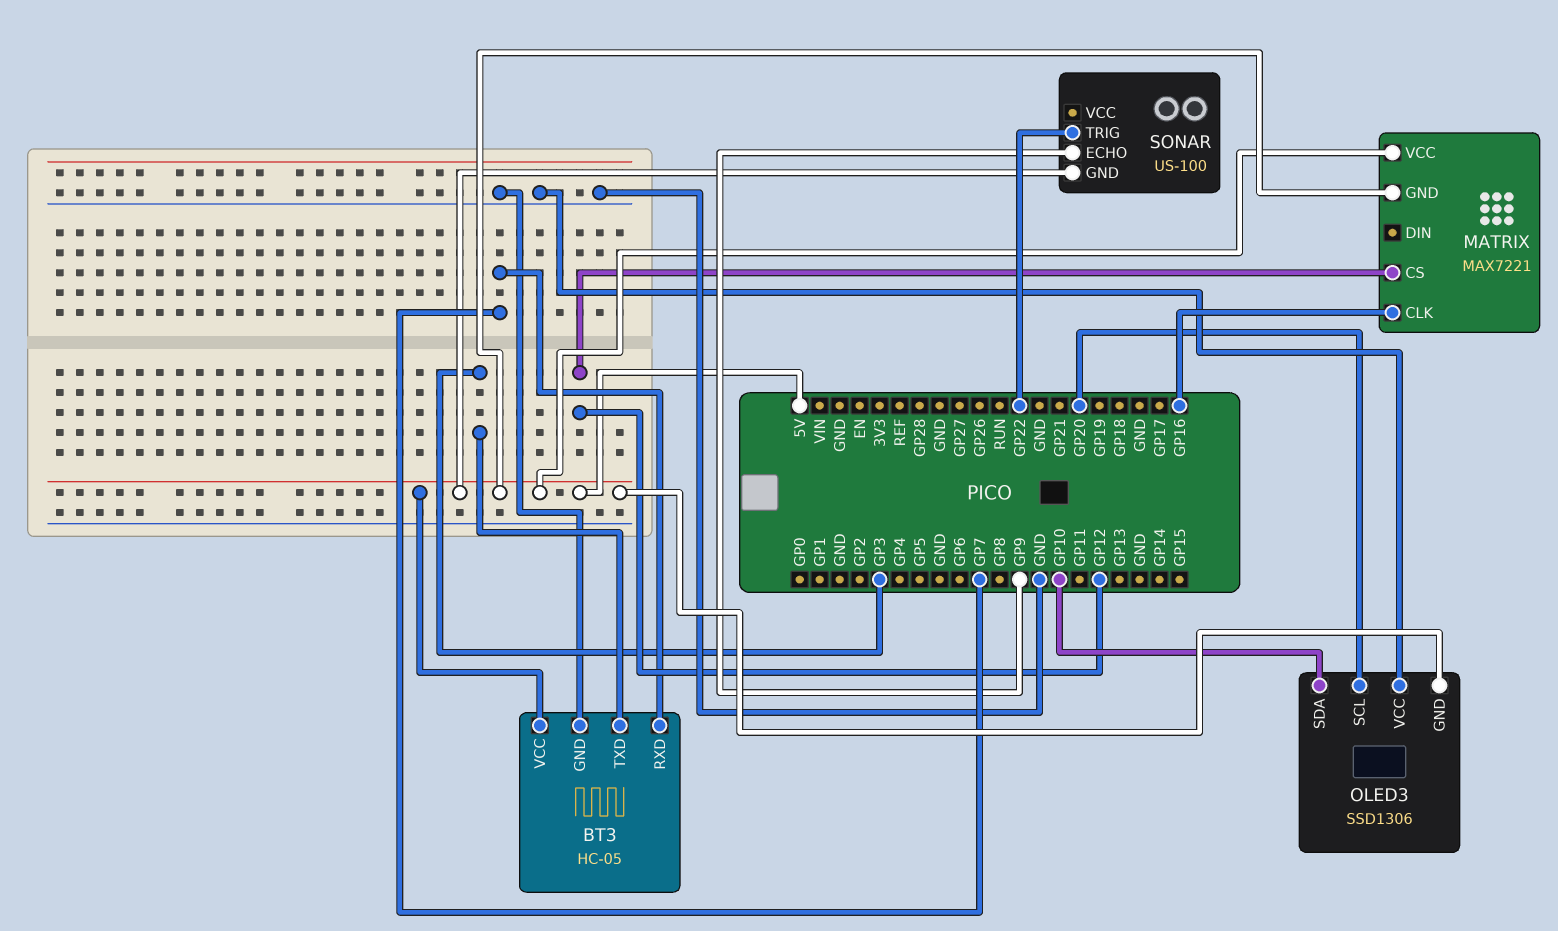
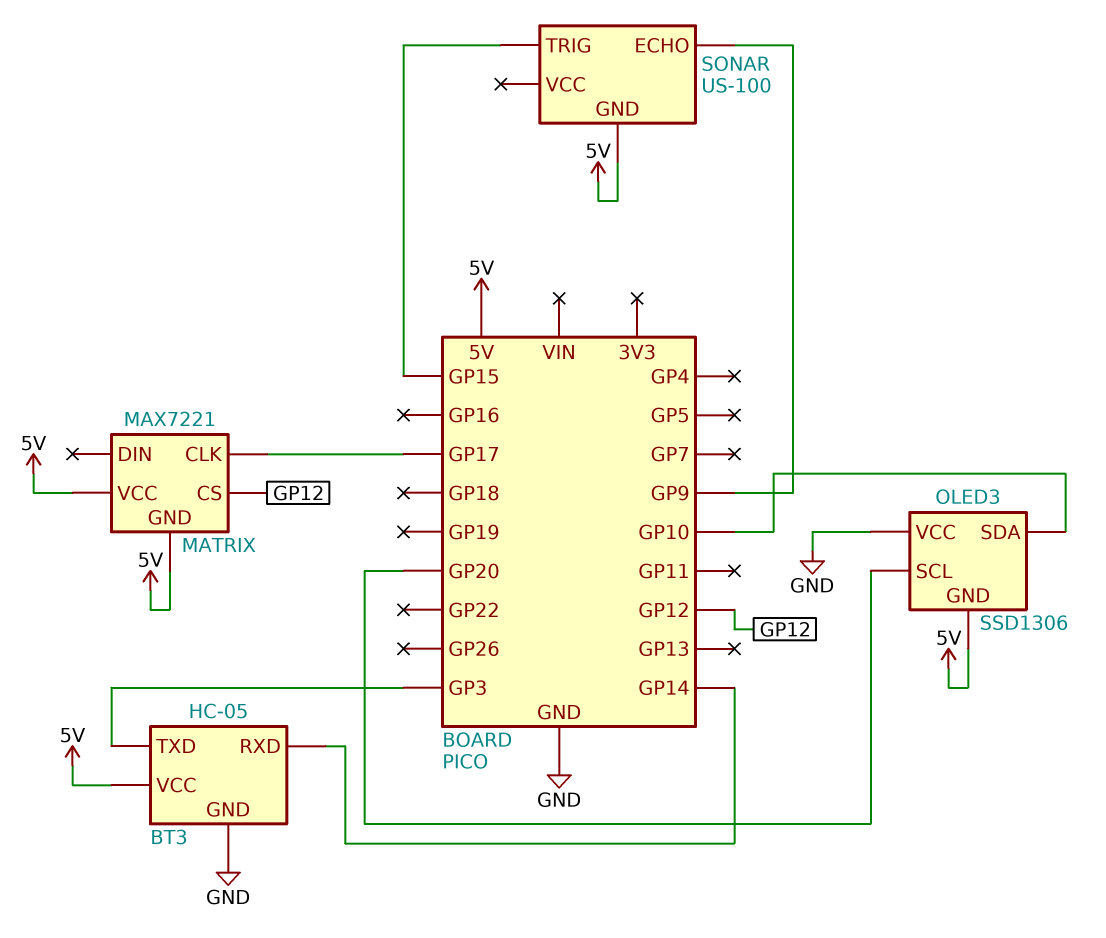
BT3 pin RXD: GP7 -> GP14
MATRIX pin CLK: GP16 -> GP17
SONAR pin TRIG: GP22 -> GP15

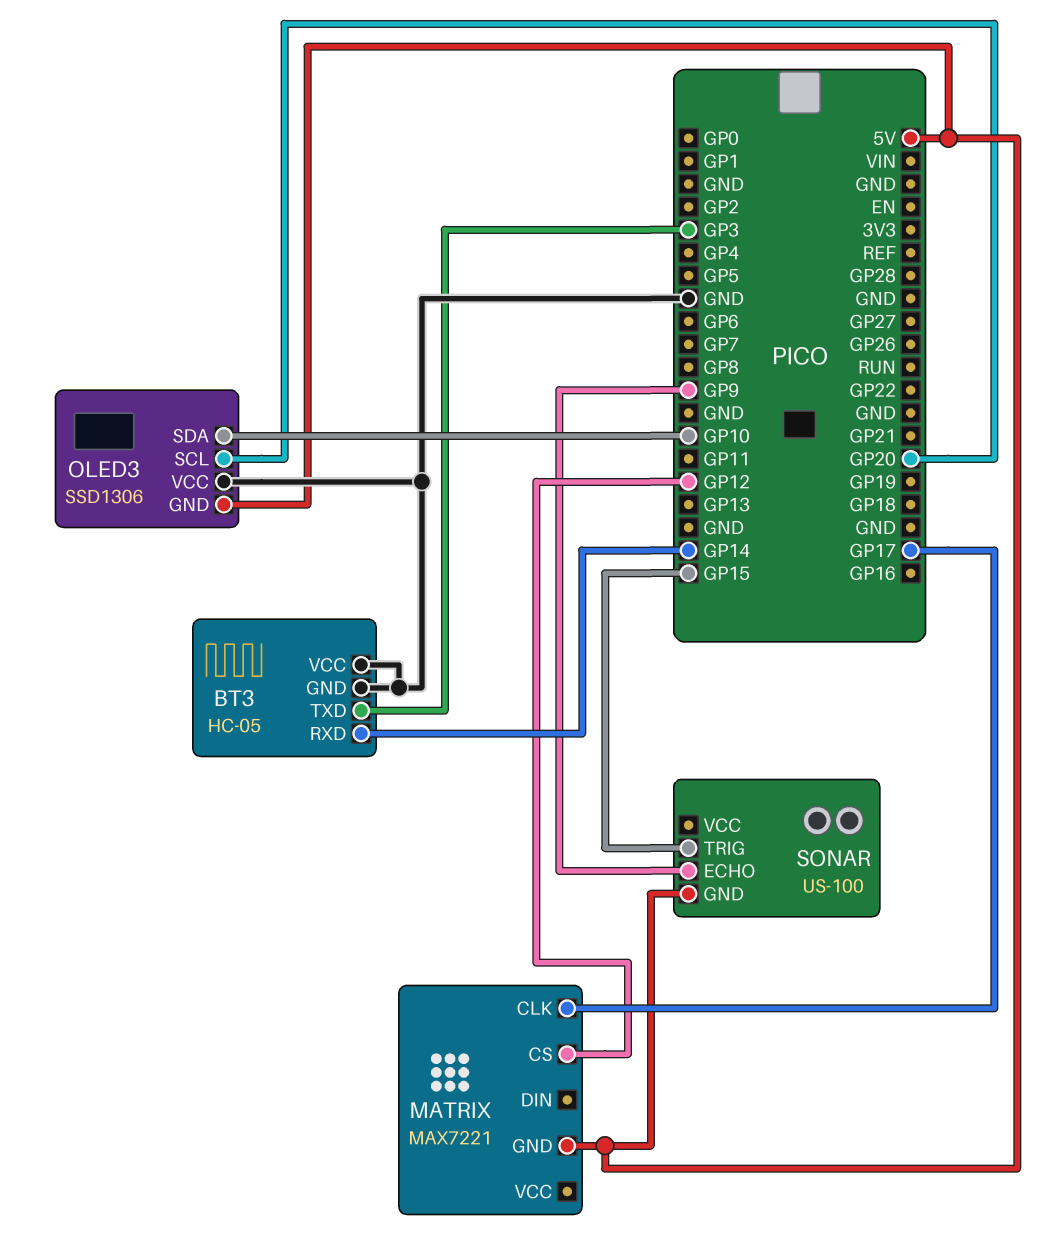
BT3 pin VCC: 5V -> GND
MATRIX pin VCC: 5V -> none

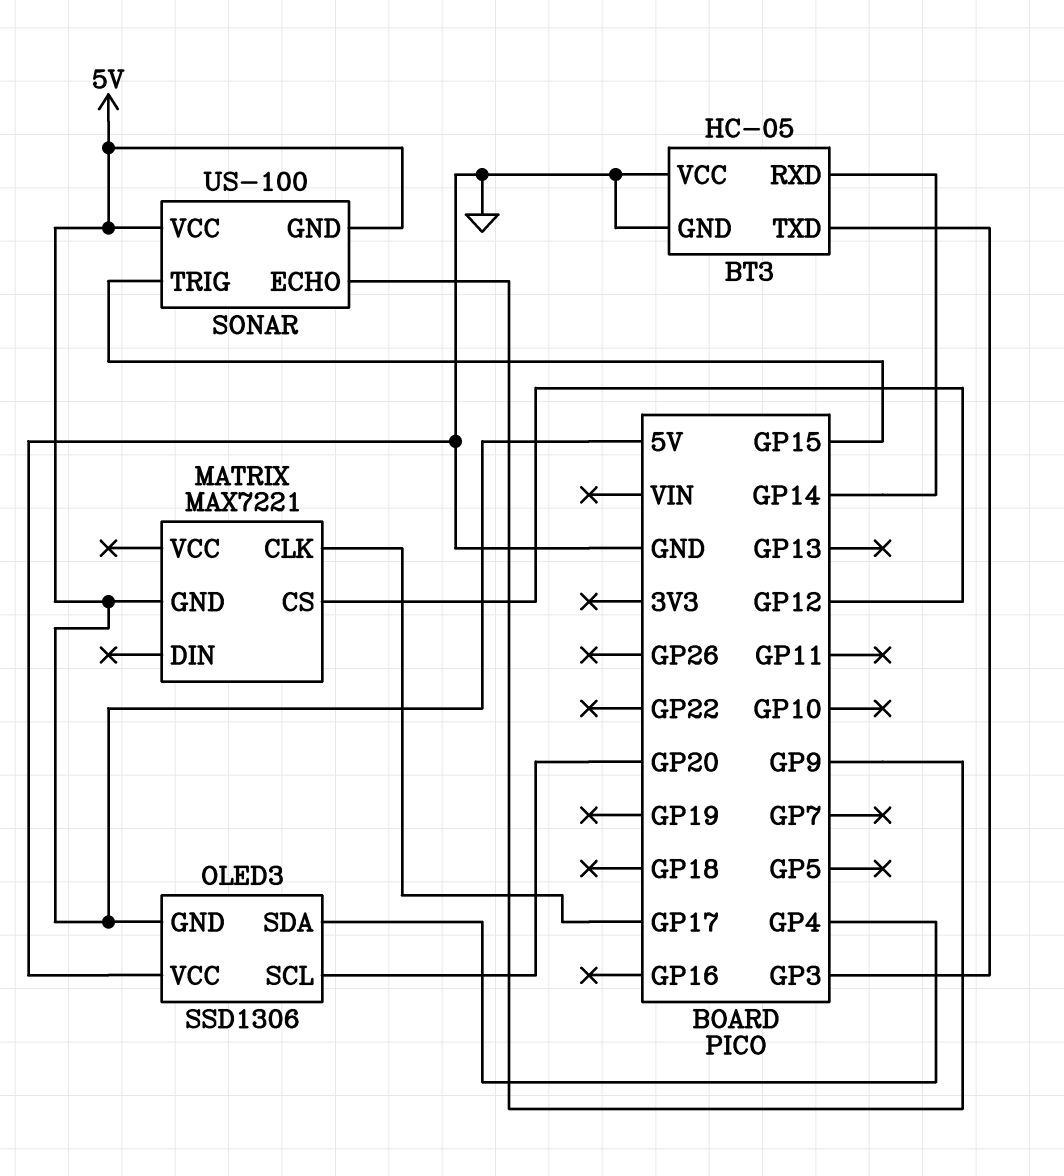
OLED3 pin SDA: GP10 -> GP4
SONAR pin VCC: none -> 5V

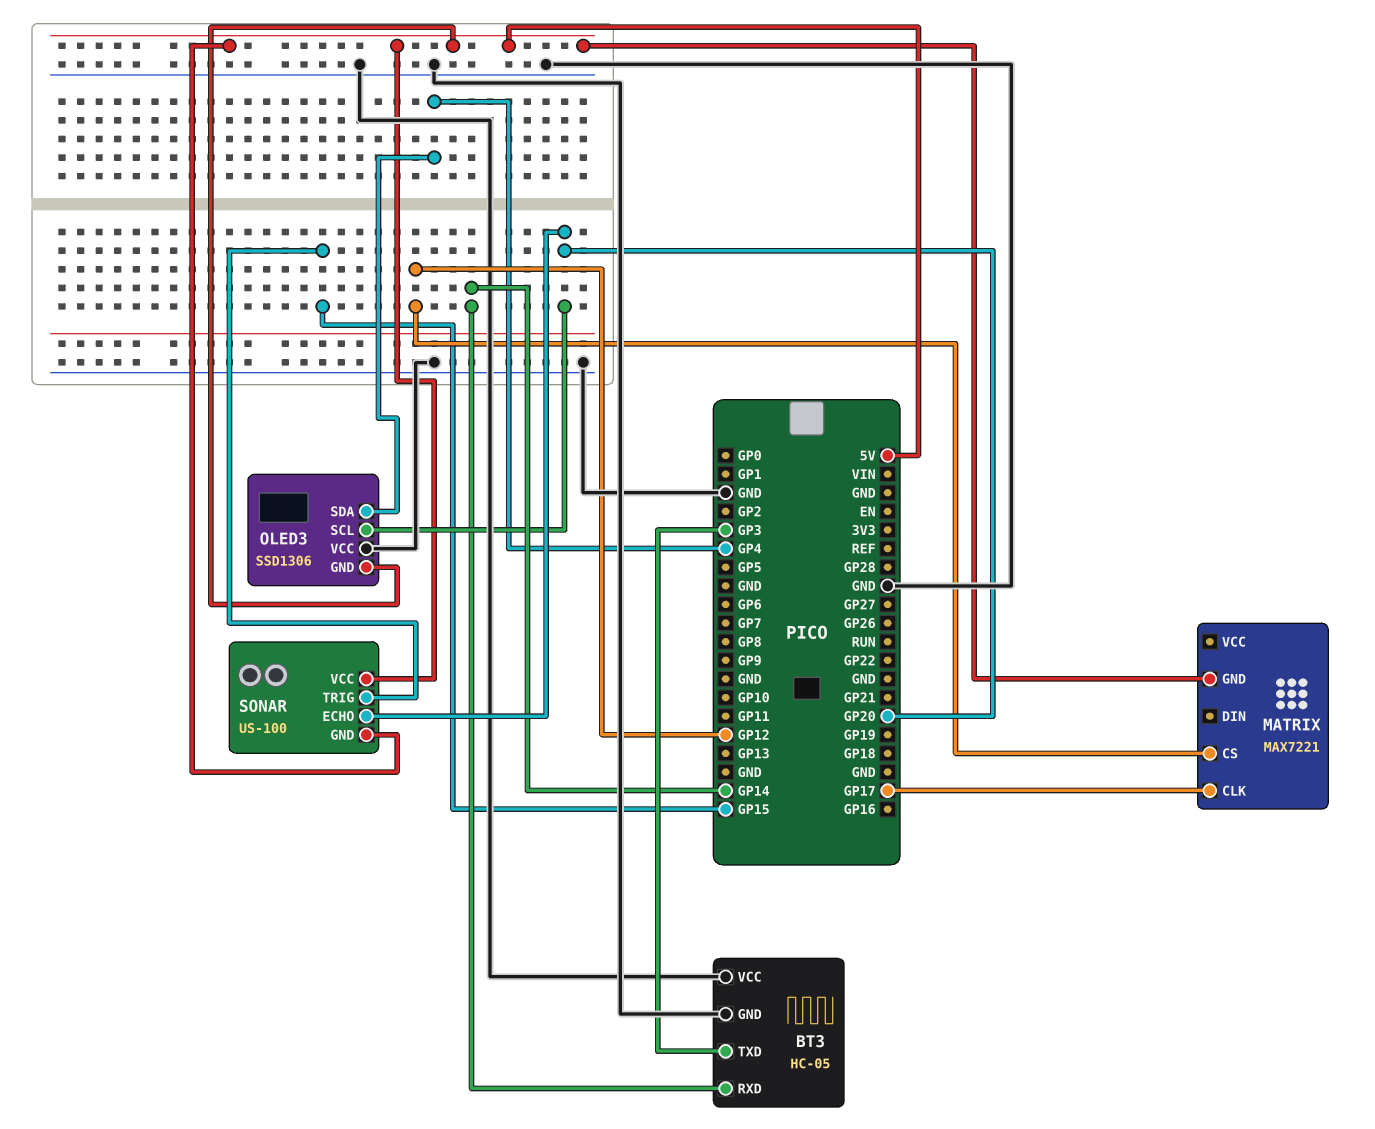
SONAR pin ECHO: GP9 -> GP20

